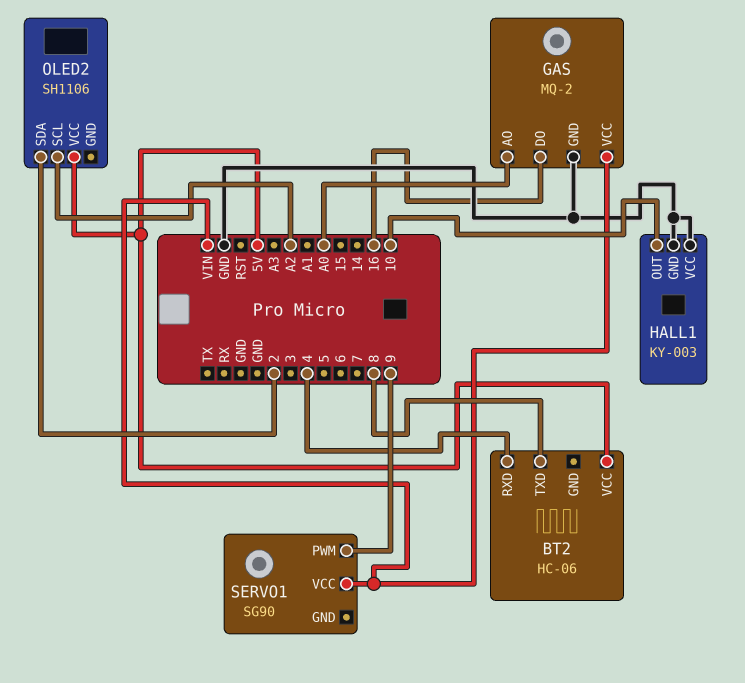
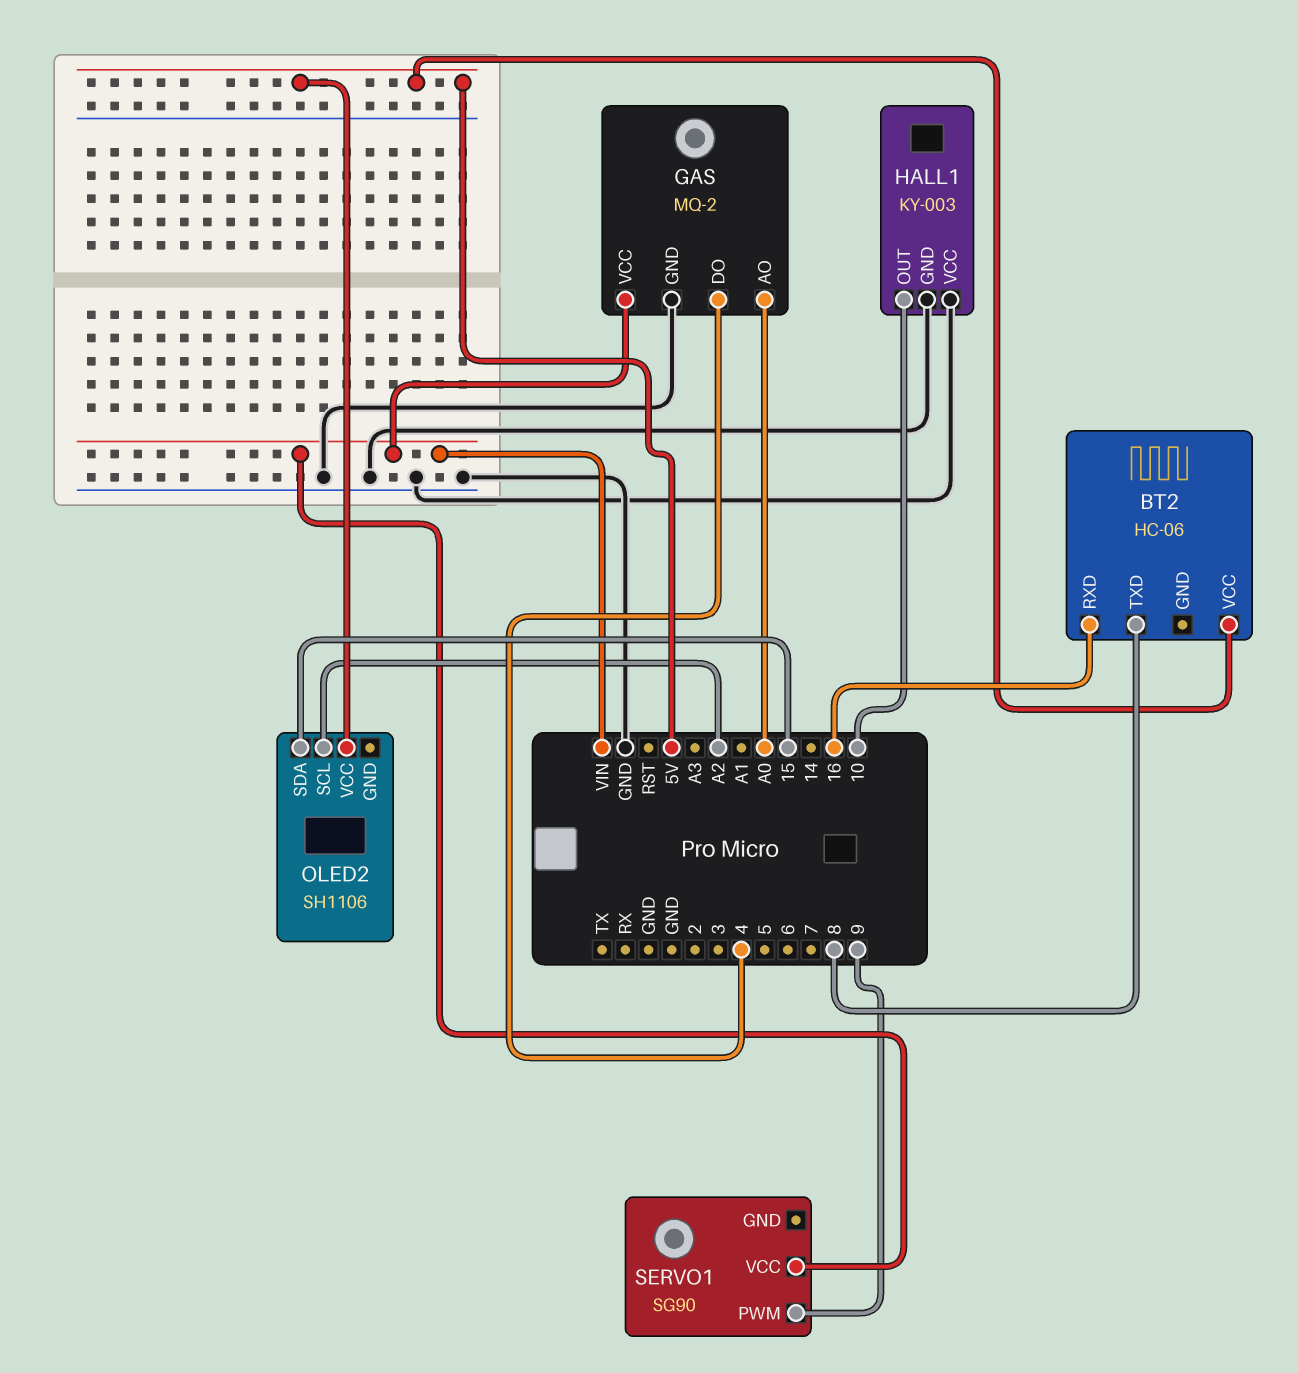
BT2 pin RXD: 4 -> 16
GAS pin DO: 16 -> 4
OLED2 pin SDA: 2 -> 15

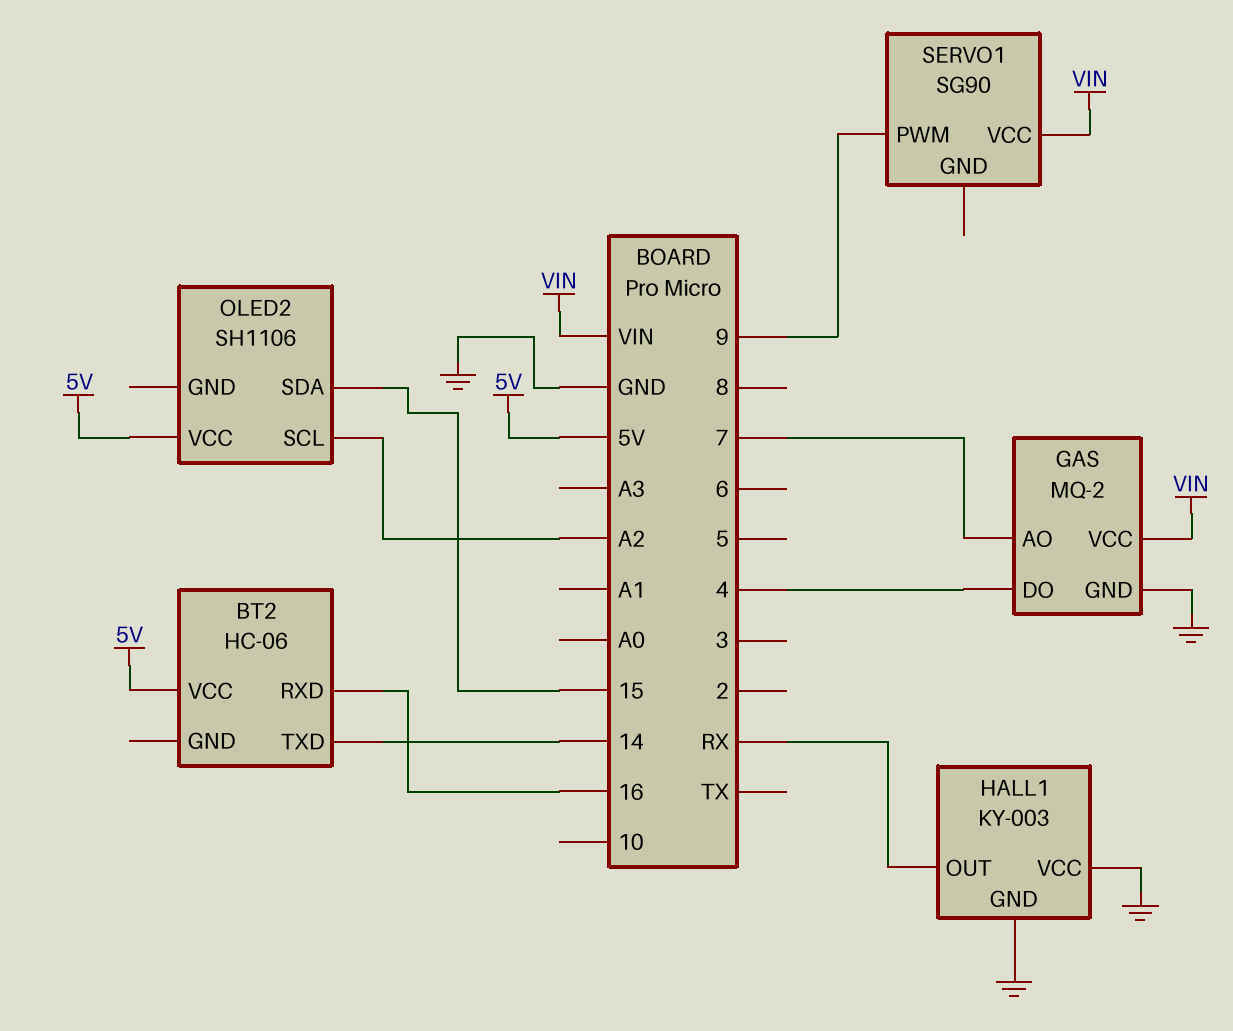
BT2 pin TXD: 8 -> 14
GAS pin AO: A0 -> 7
HALL1 pin OUT: 10 -> RX

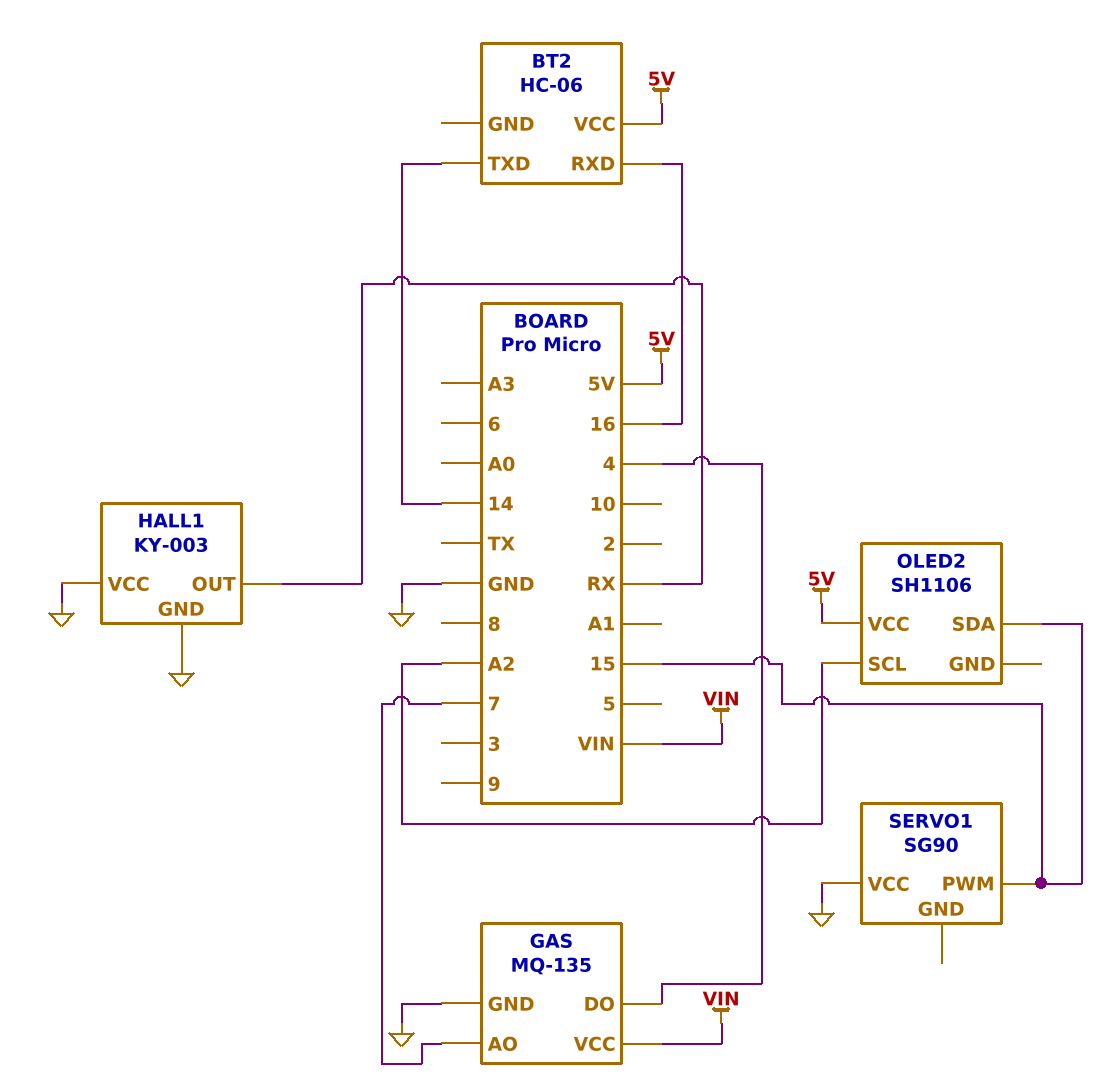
GAS: MQ-2 -> MQ-135
SERVO1 pin PWM: 9 -> 15
SERVO1 pin VCC: VIN -> GND

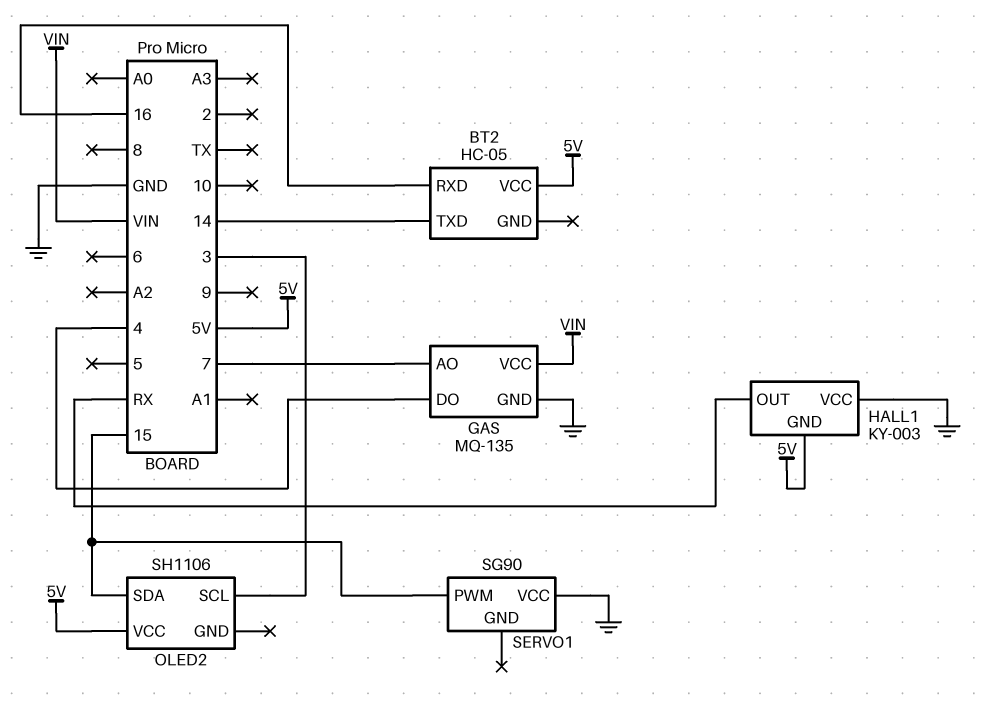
BT2: HC-06 -> HC-05
HALL1 pin GND: GND -> 5V
OLED2 pin SCL: A2 -> 3

